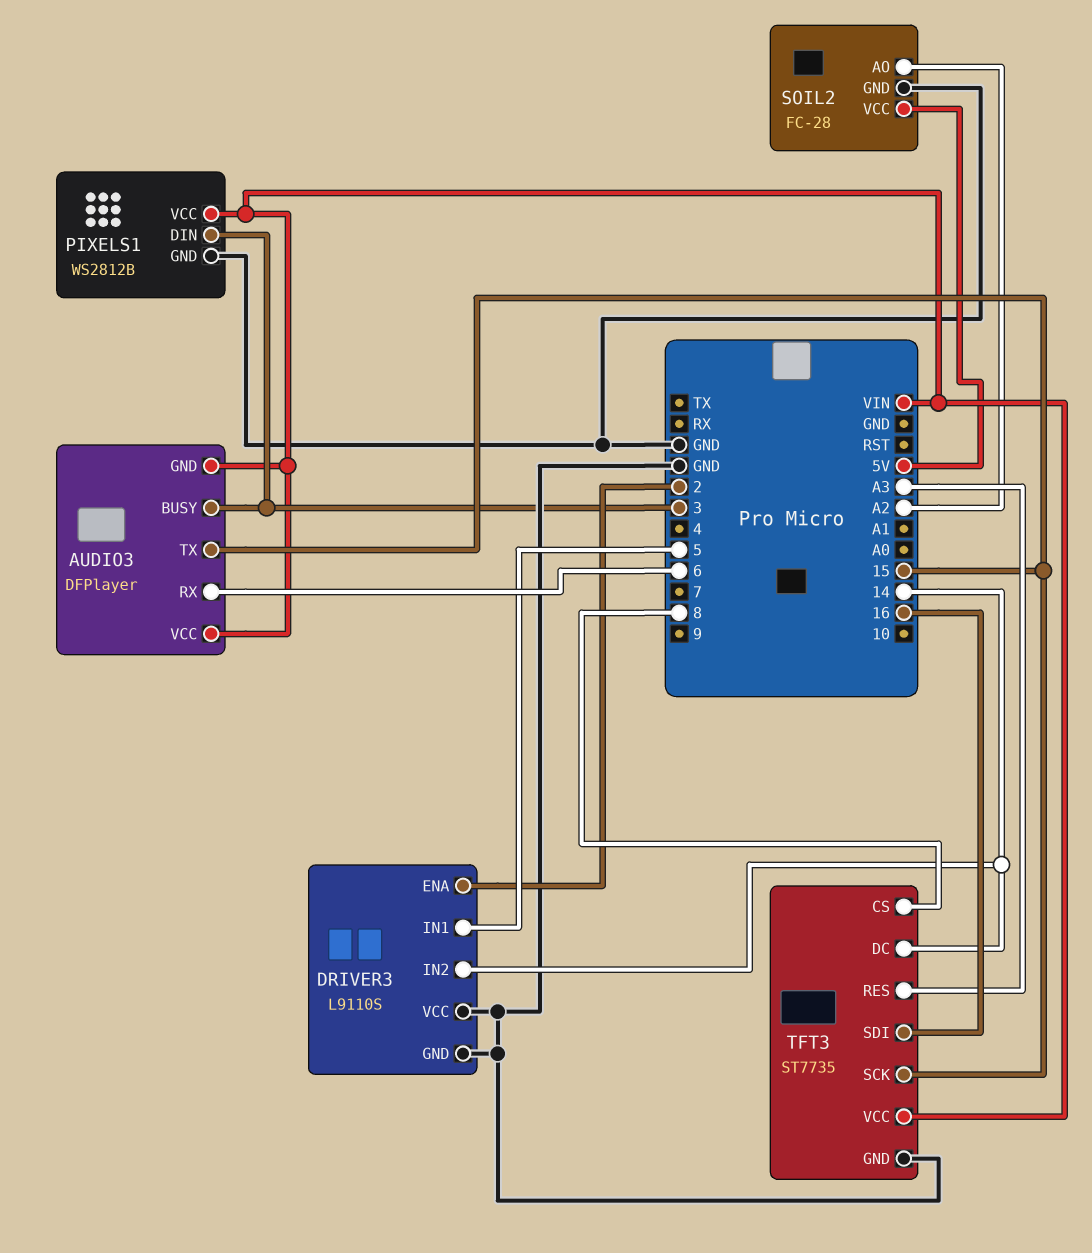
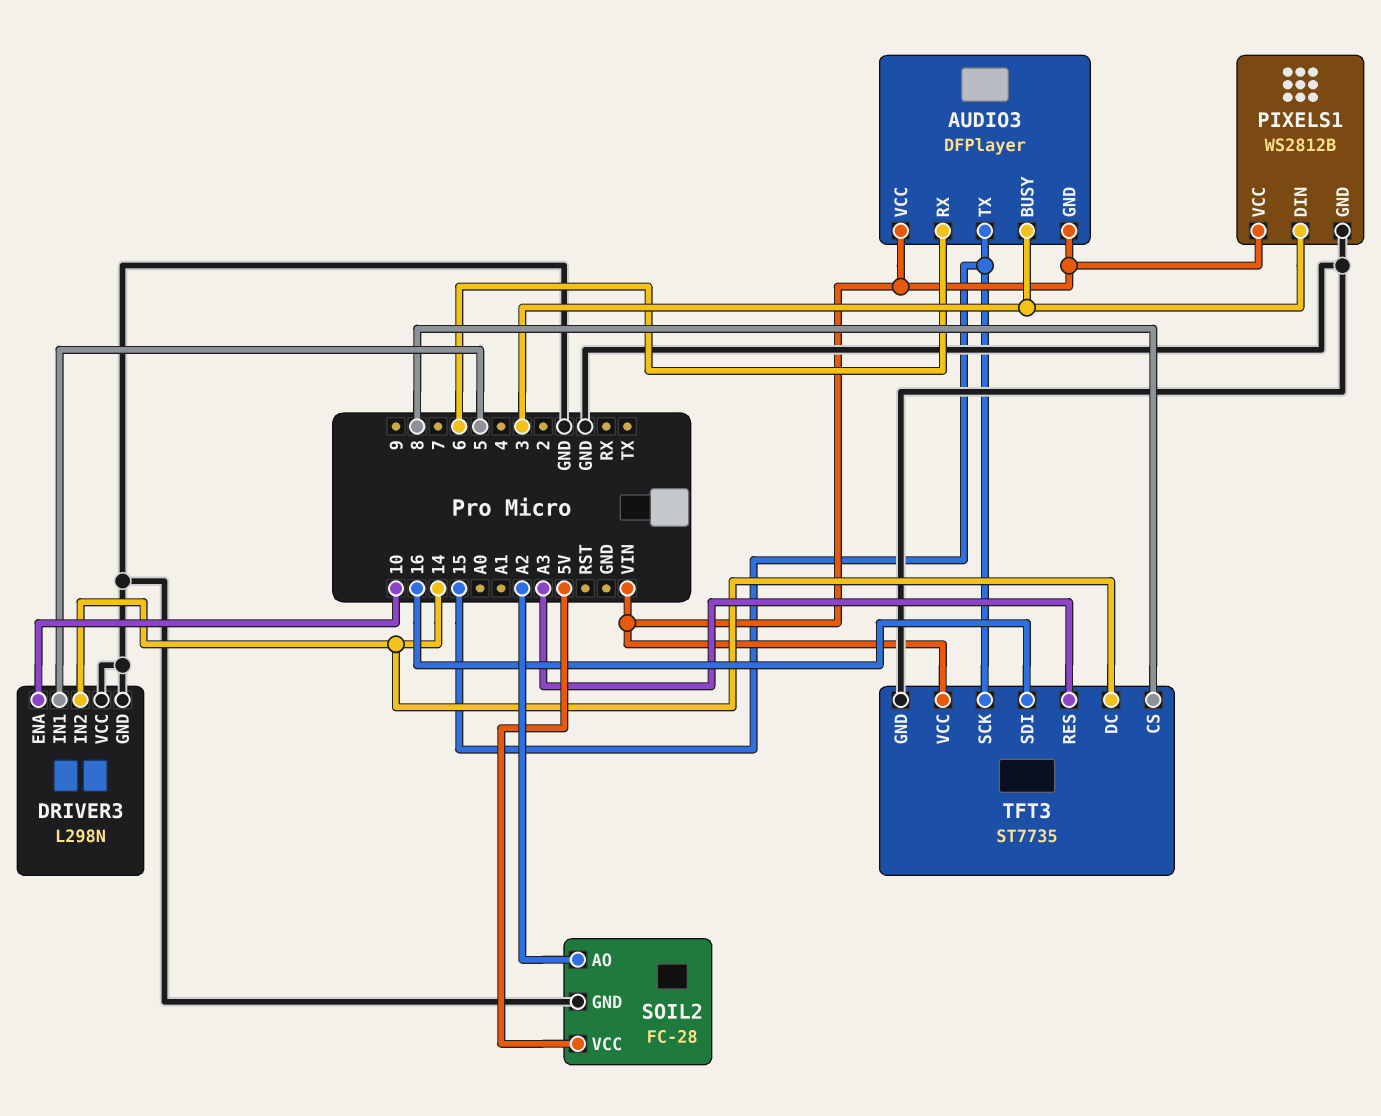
DRIVER3: L9110S -> L298N
DRIVER3 pin ENA: 2 -> 10

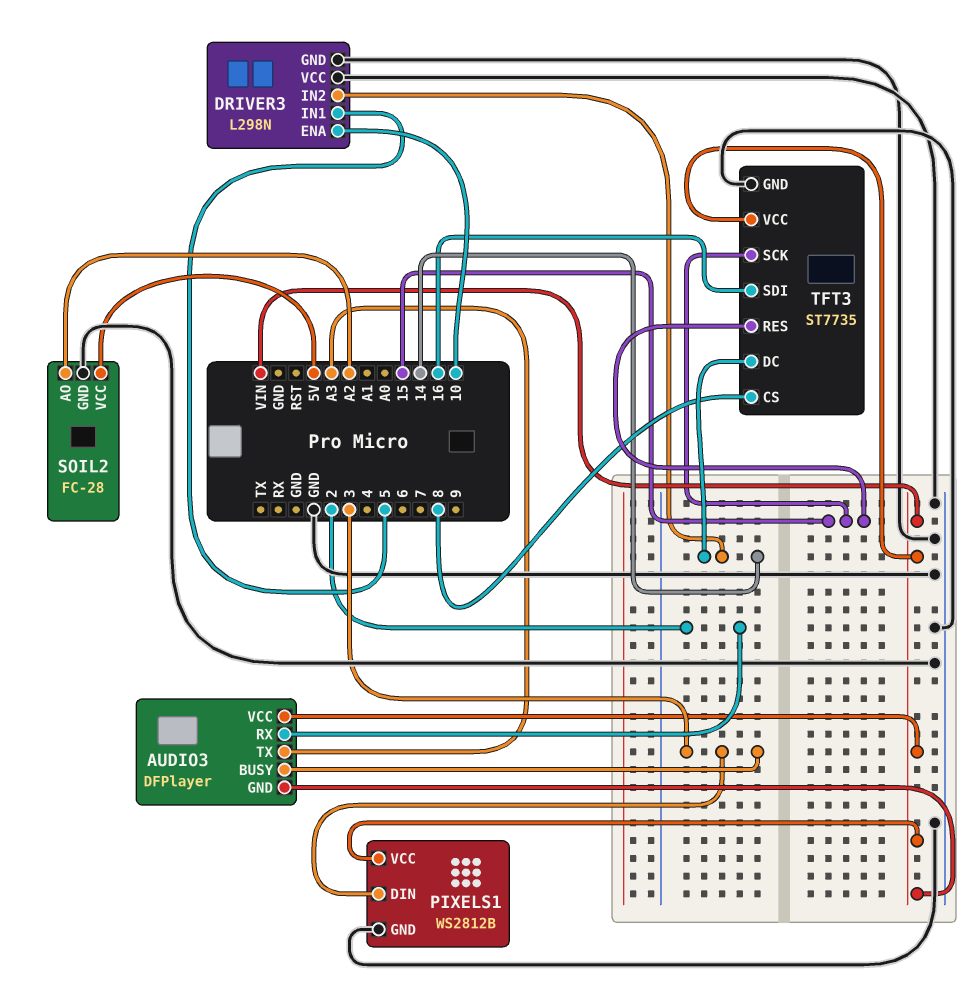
AUDIO3 pin RX: 6 -> 2
AUDIO3 pin TX: 15 -> A3
TFT3 pin RES: A3 -> 15

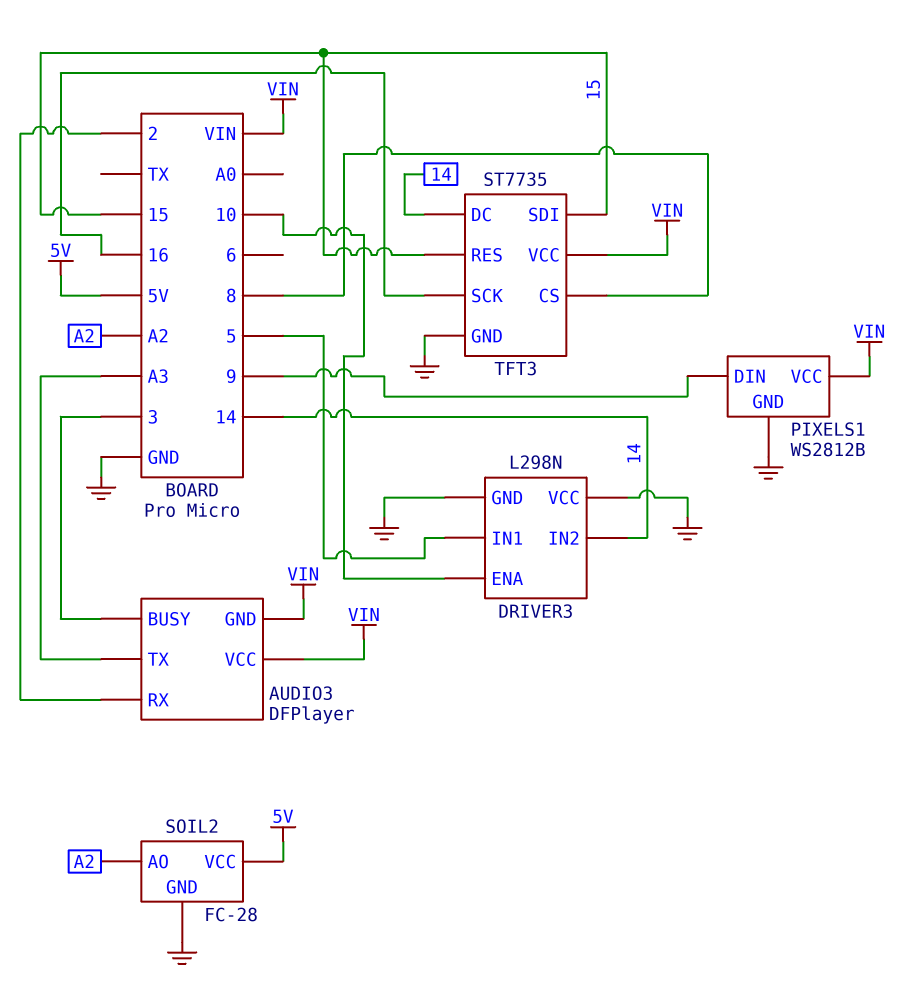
PIXELS1 pin DIN: 3 -> 9
TFT3 pin SCK: 15 -> 16
TFT3 pin SDI: 16 -> 15

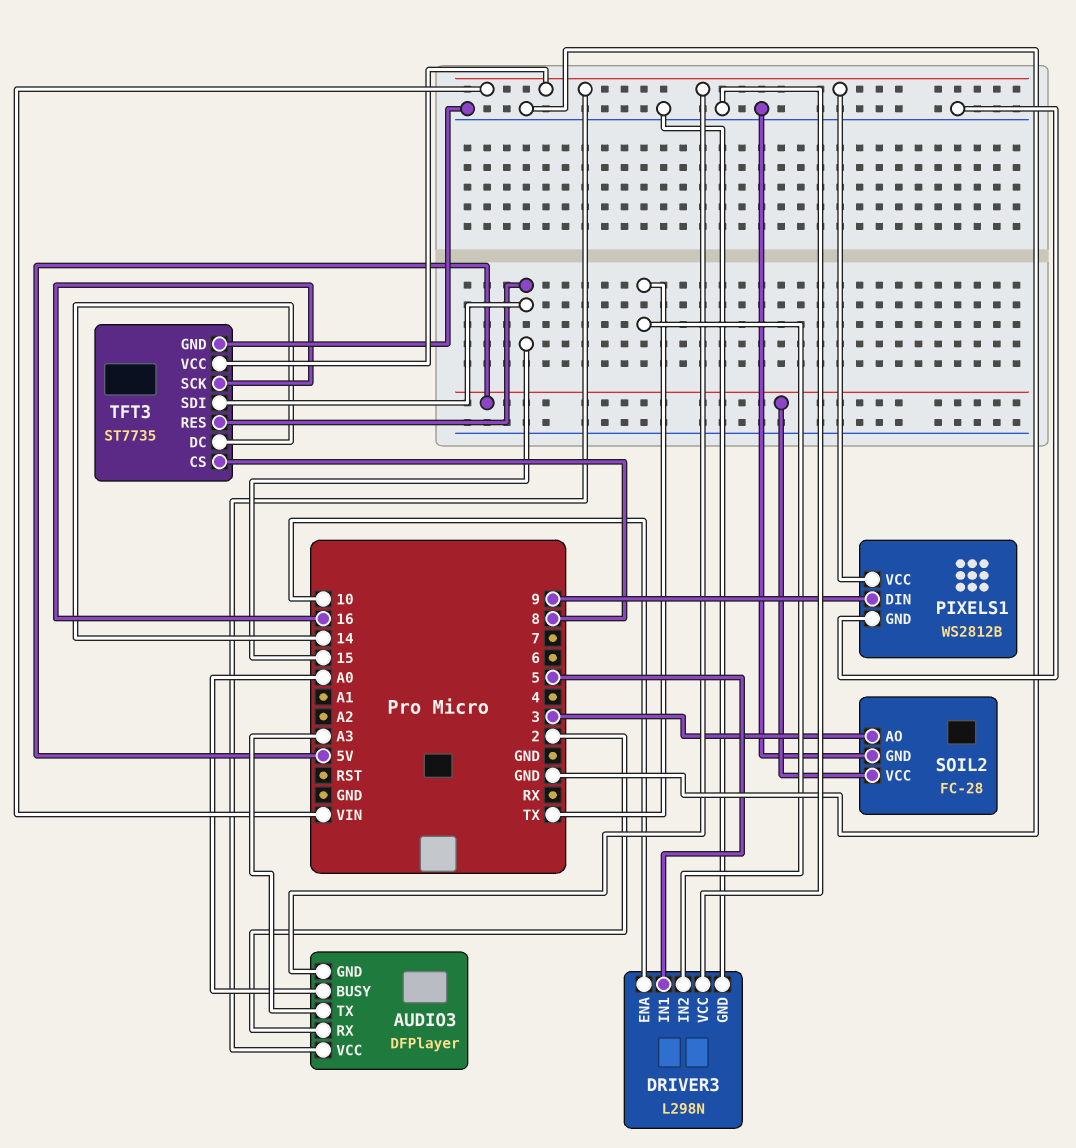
AUDIO3 pin BUSY: 3 -> A0
DRIVER3 pin IN2: 14 -> TX
SOIL2 pin AO: A2 -> 3

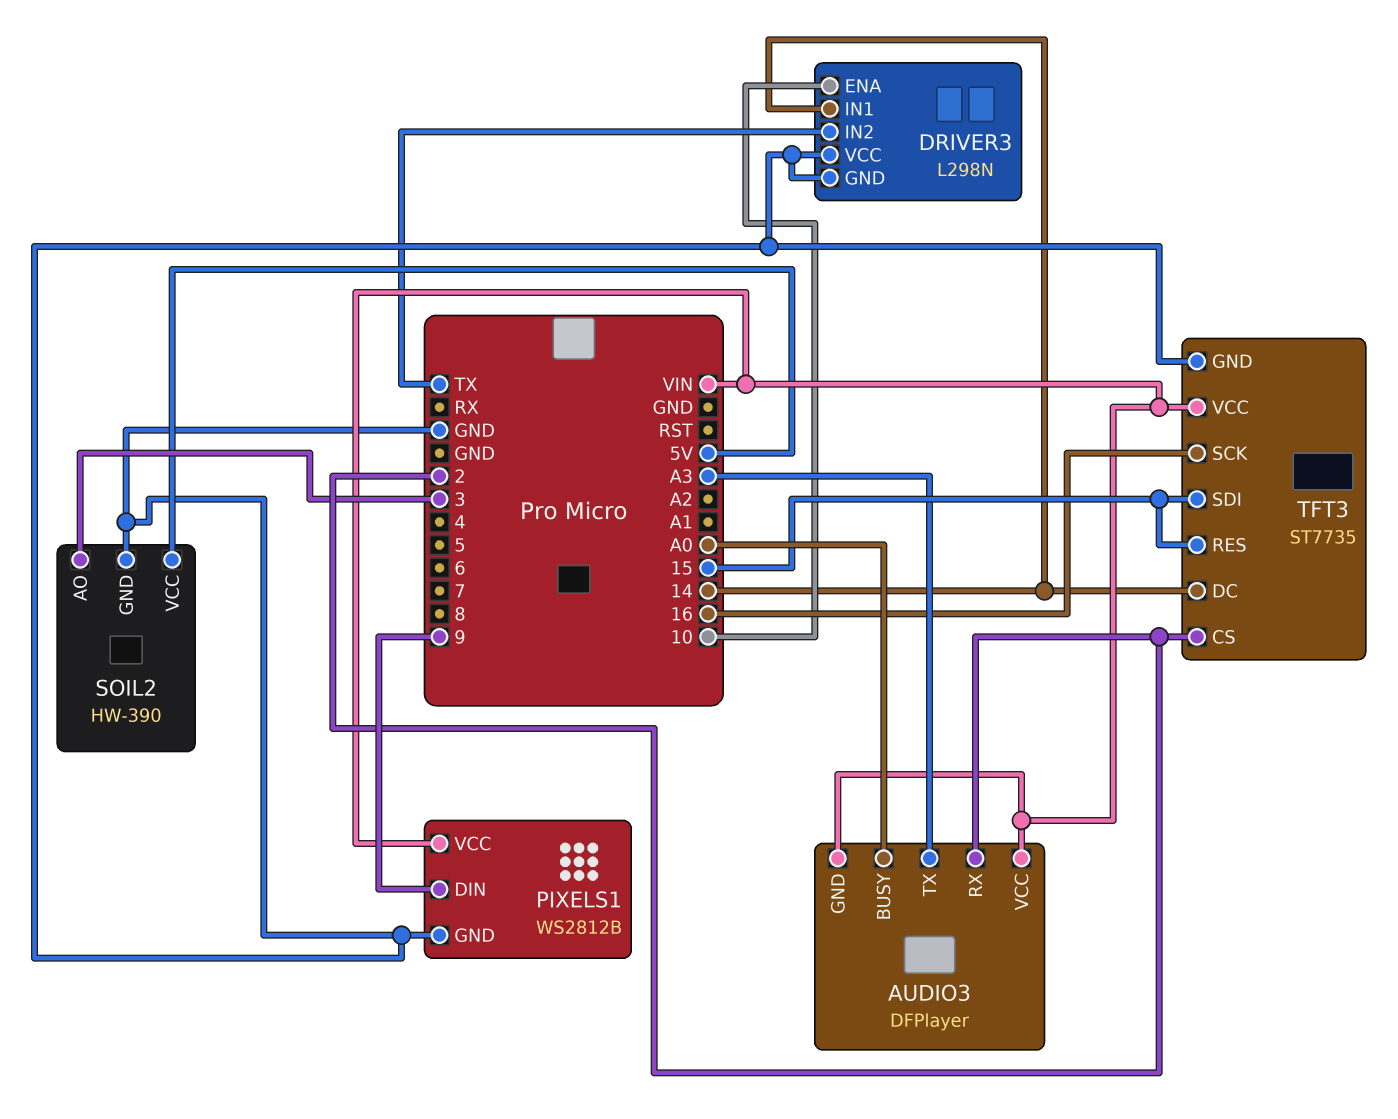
DRIVER3 pin IN1: 5 -> 14
SOIL2: FC-28 -> HW-390
TFT3 pin CS: 8 -> 2

